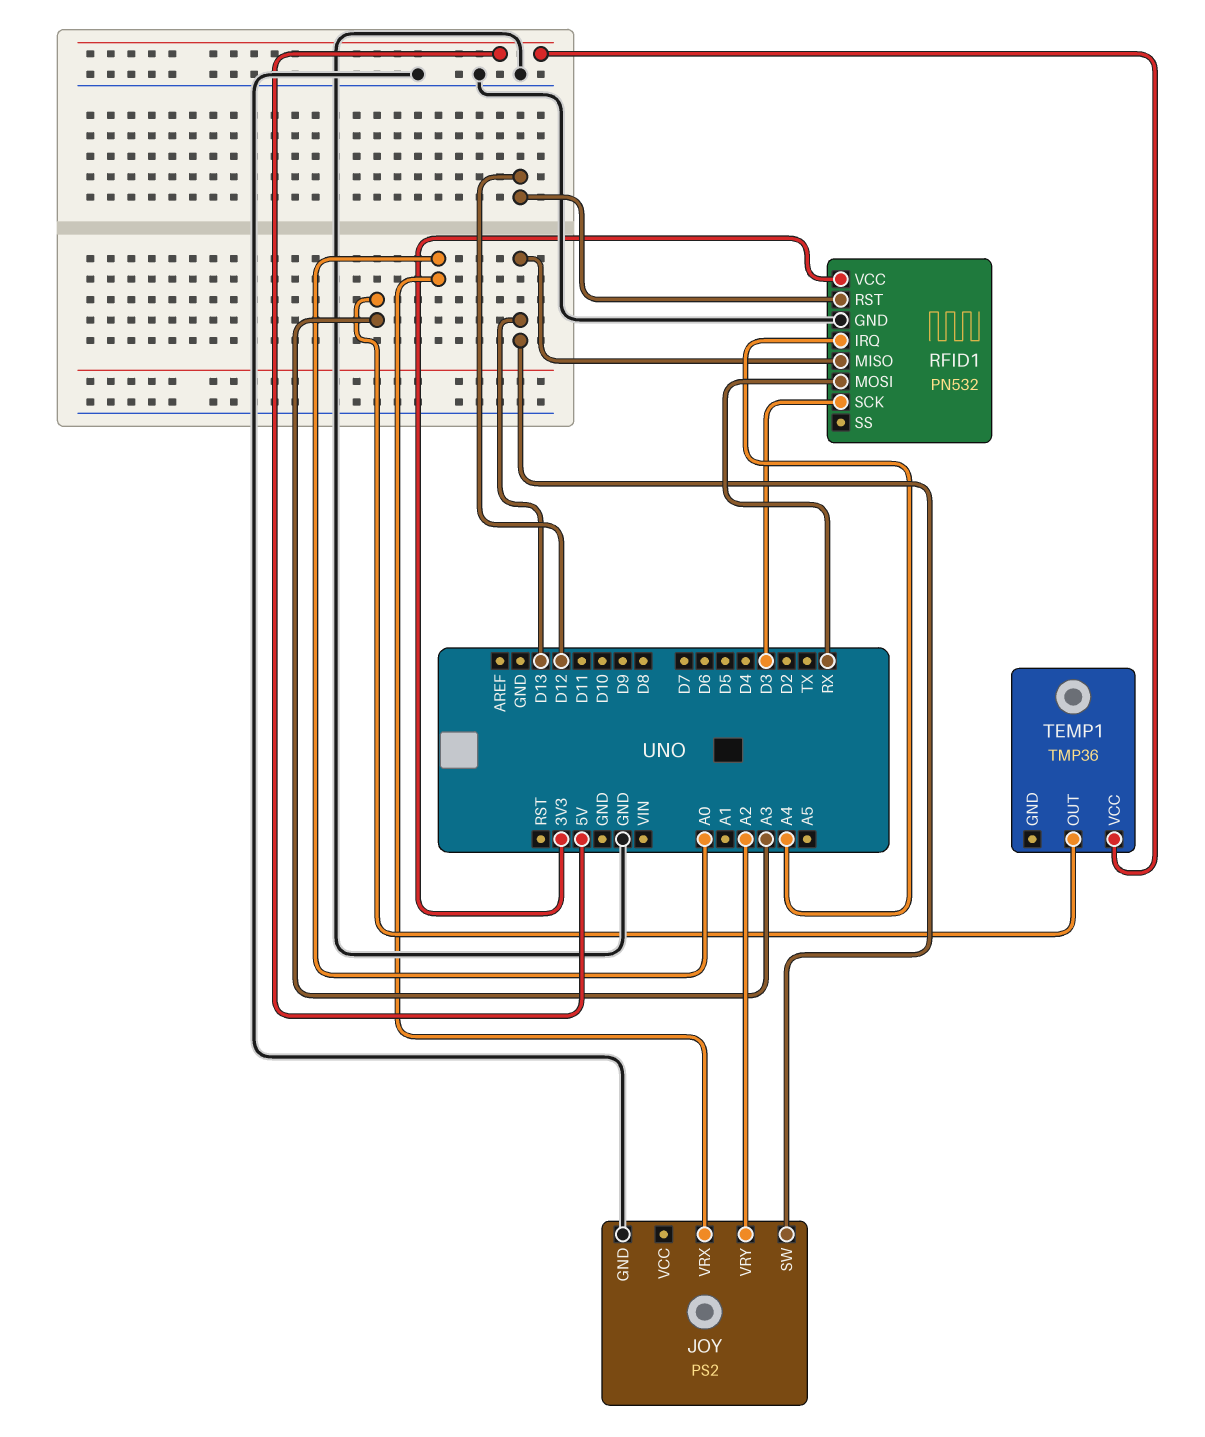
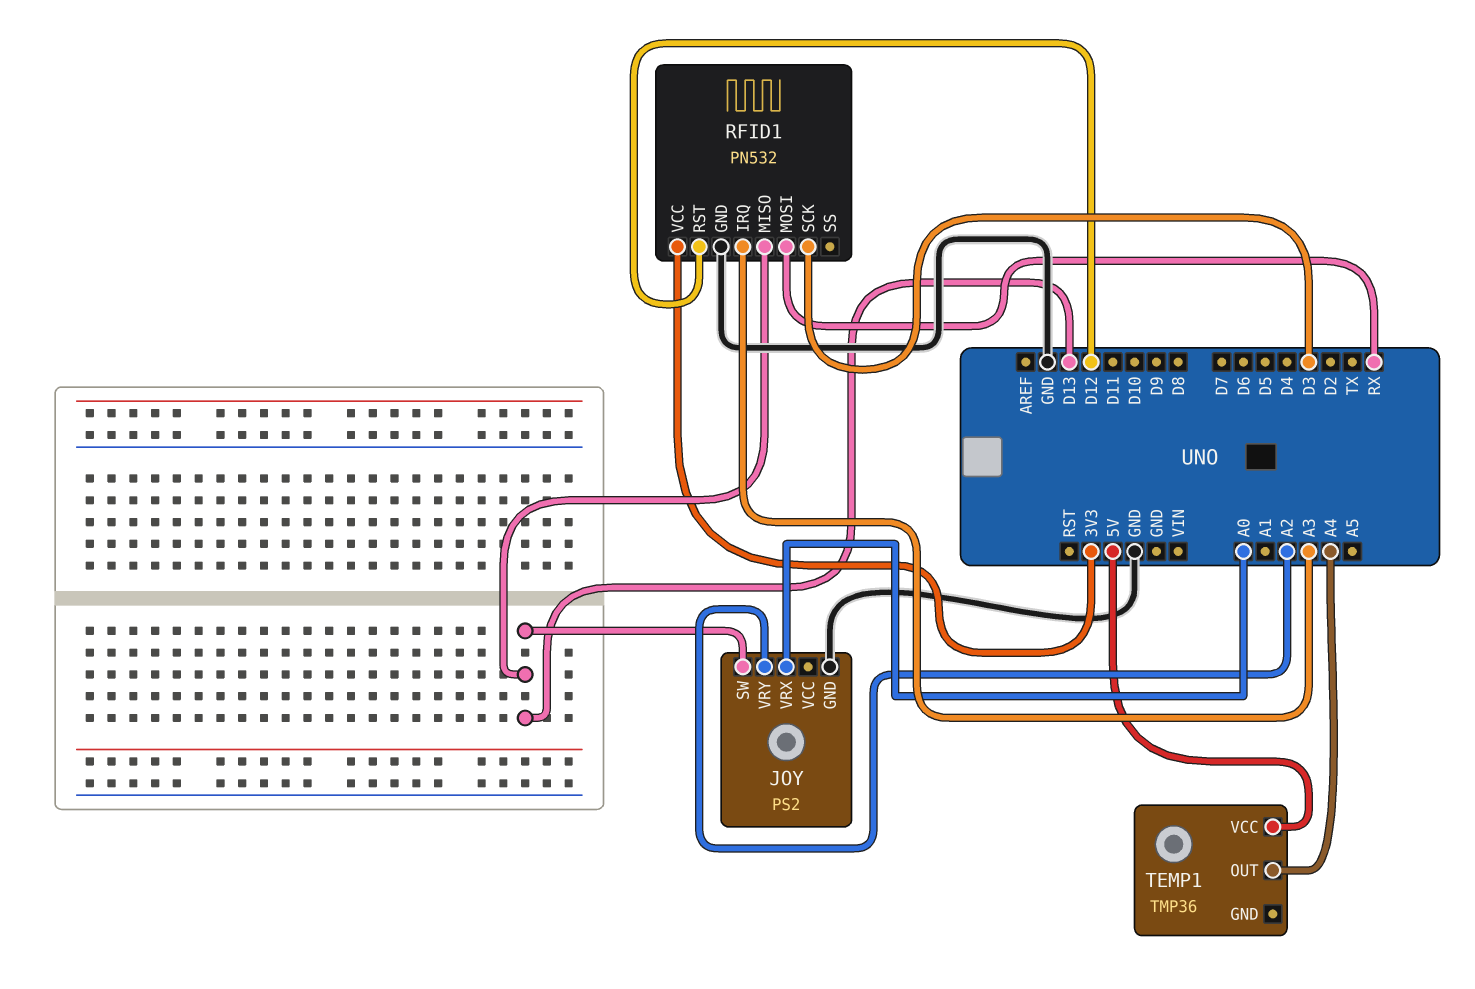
RFID1 pin IRQ: A4 -> A3
TEMP1 pin OUT: A3 -> A4

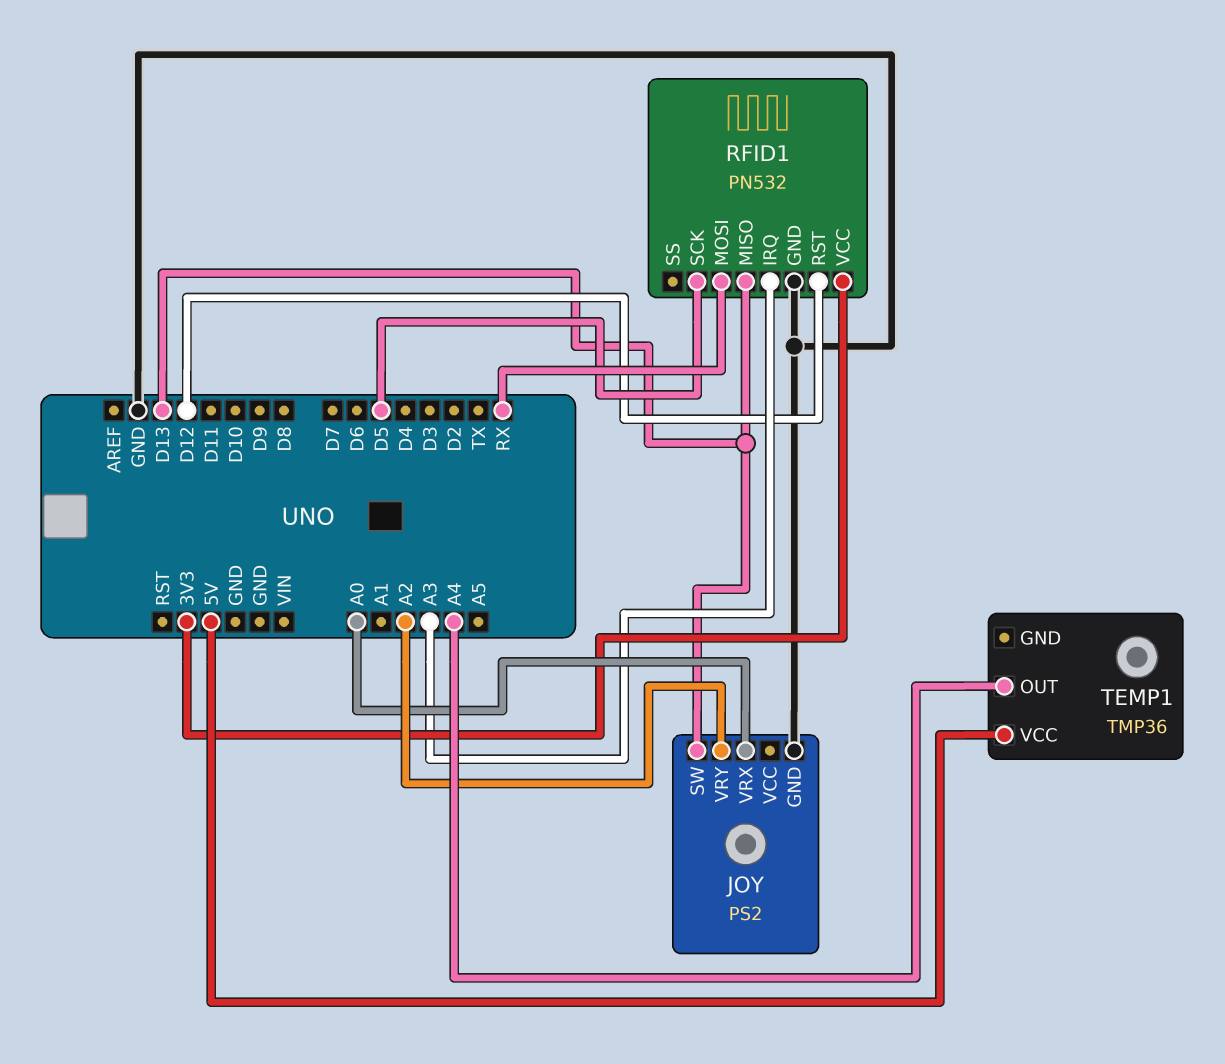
RFID1 pin SCK: D3 -> D5

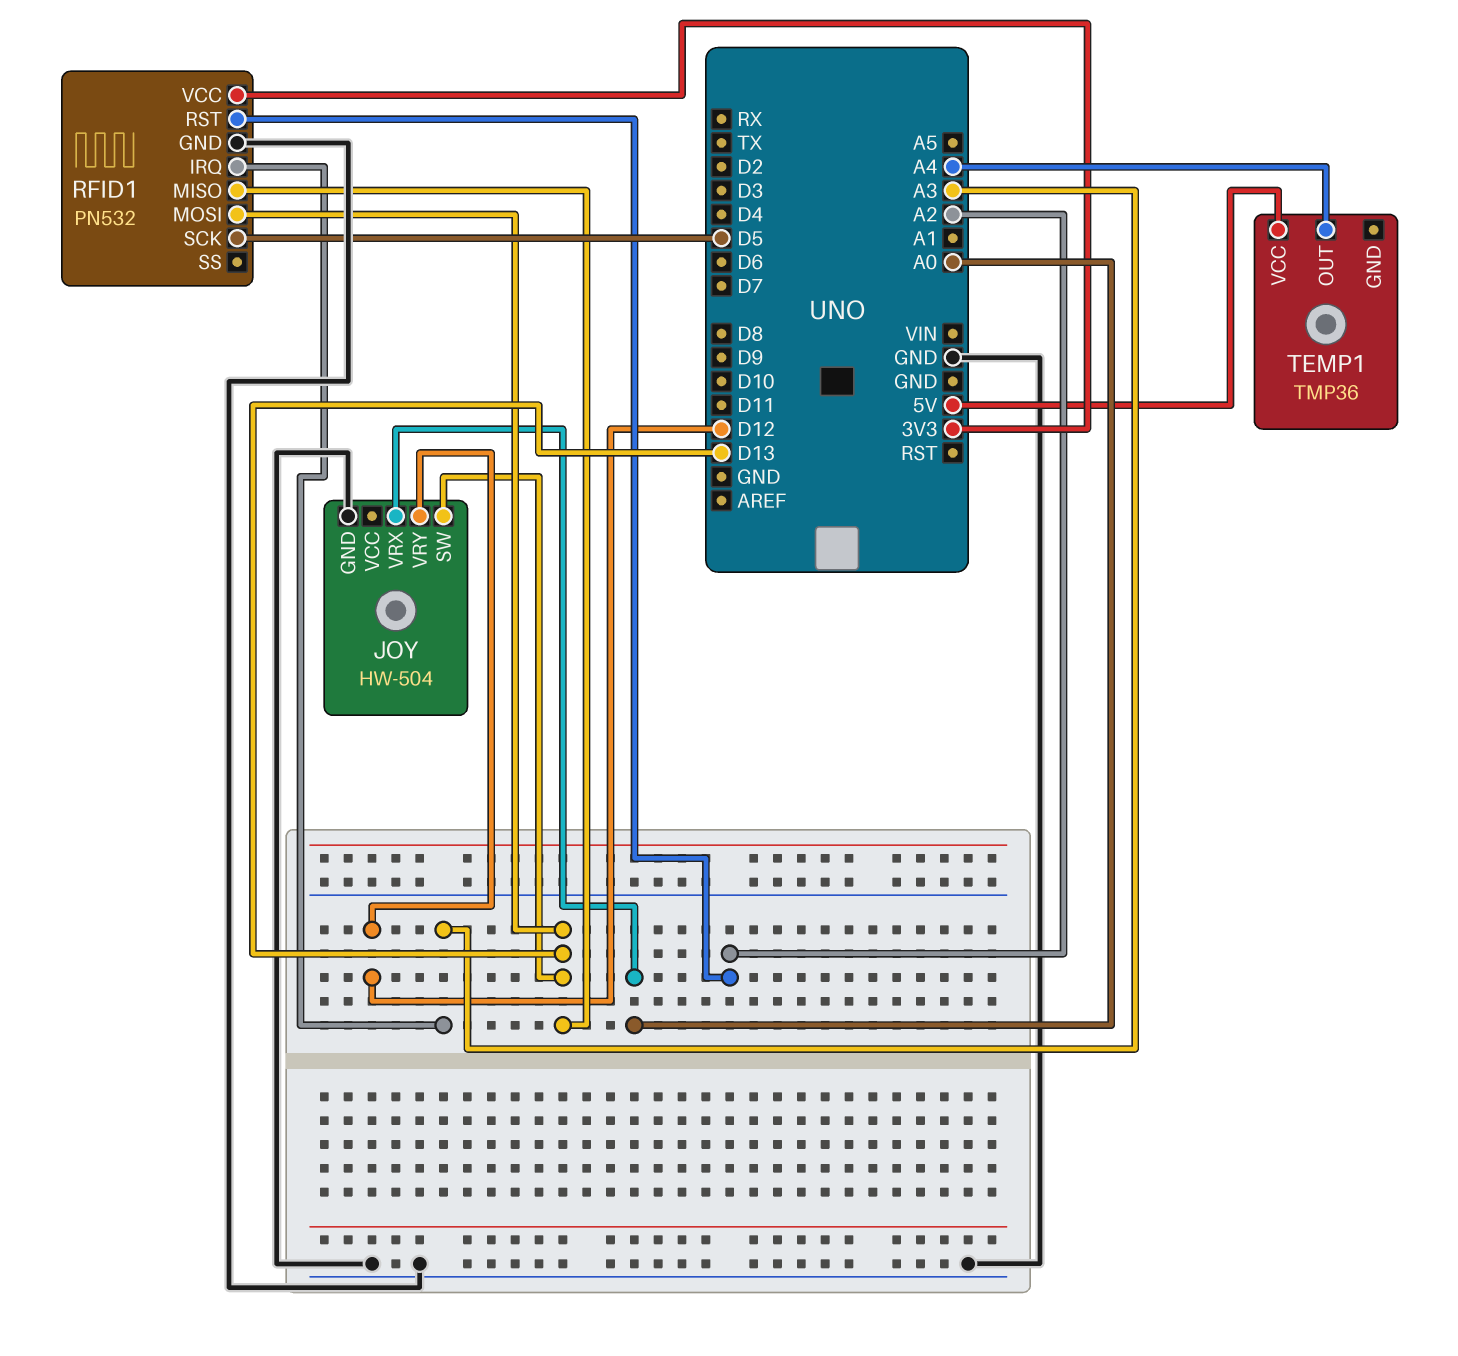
JOY: PS2 -> HW-504
JOY pin VRY: A2 -> D12
RFID1 pin MOSI: RX -> D13
RFID1 pin RST: D12 -> A2

